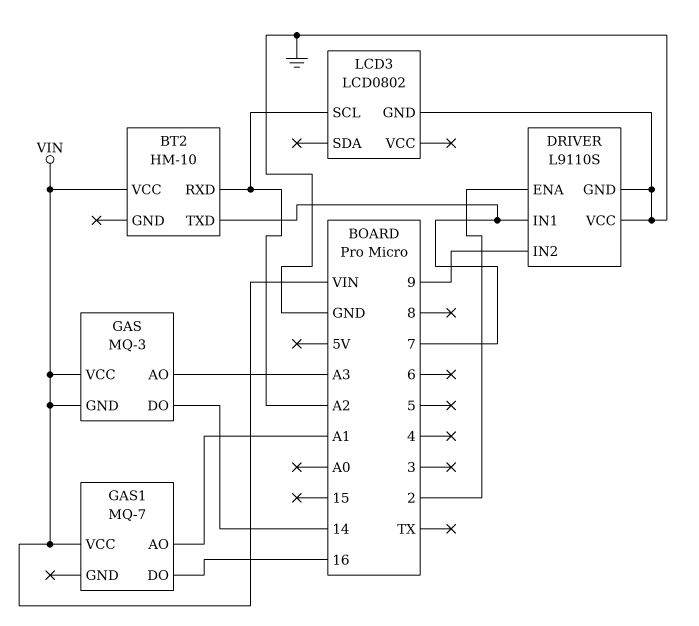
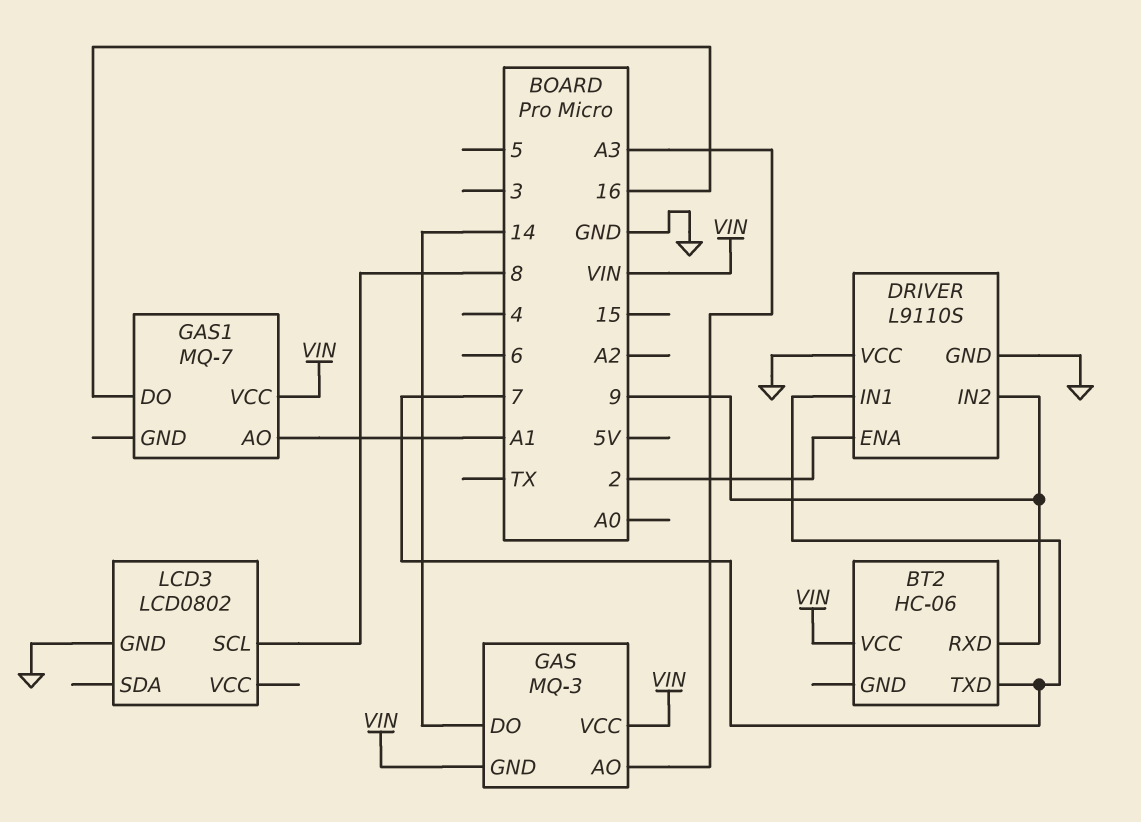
BT2: HM-10 -> HC-06
BT2 pin RXD: A2 -> 9
LCD3 pin SCL: A2 -> 8

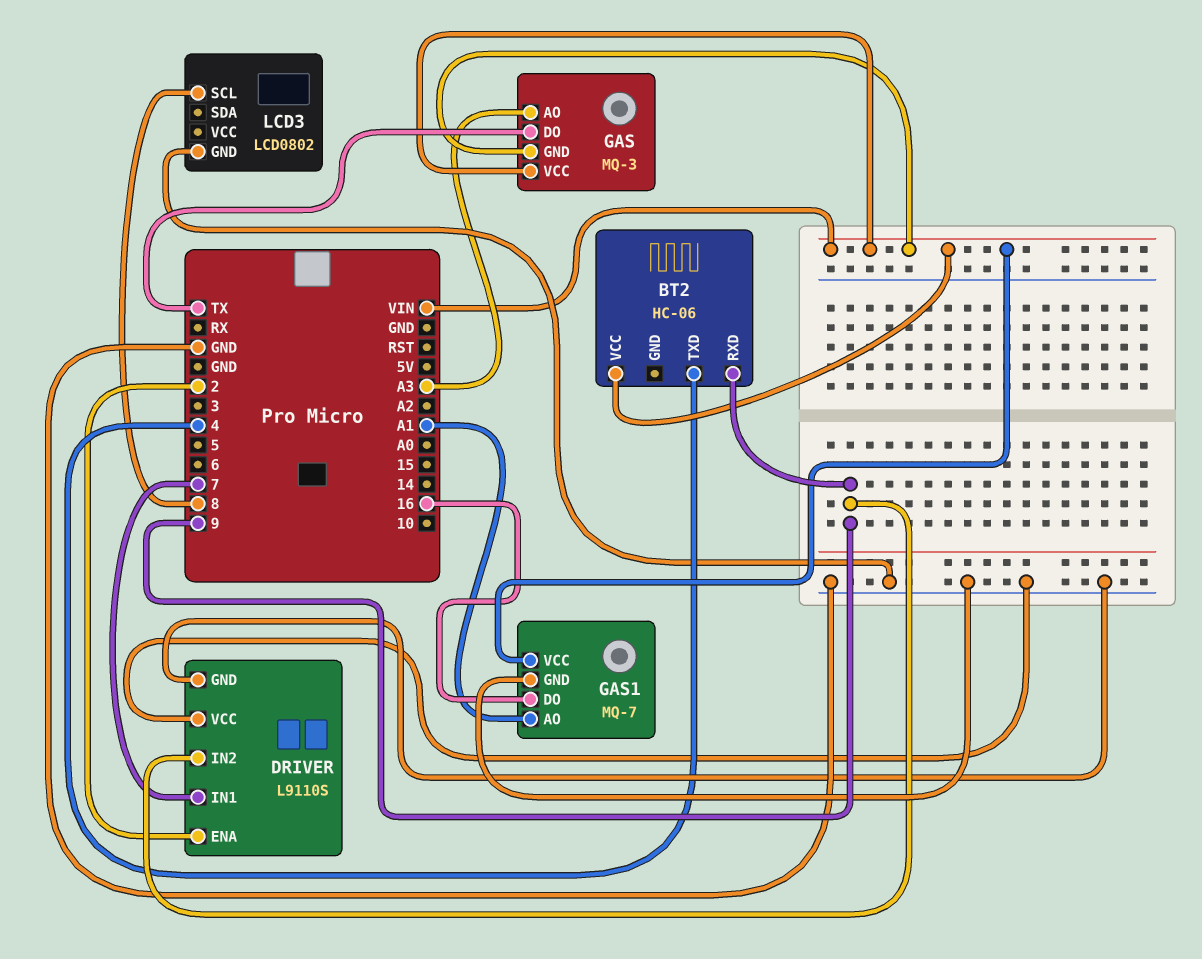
BT2 pin TXD: 7 -> 4
GAS pin DO: 14 -> TX
GAS1 pin GND: none -> GND

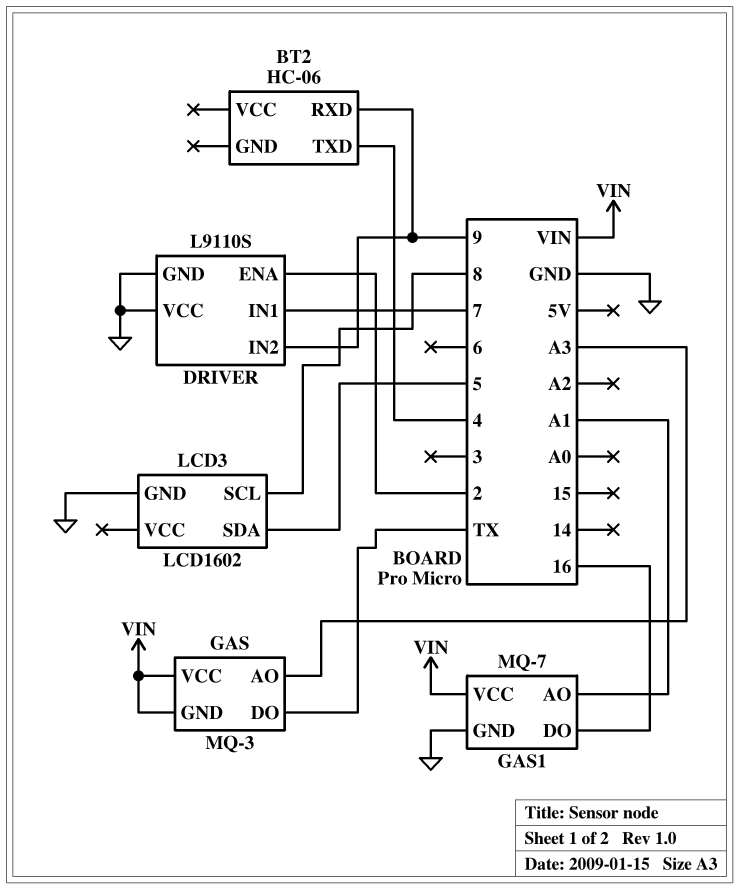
BT2 pin VCC: VIN -> none
LCD3: LCD0802 -> LCD1602
LCD3 pin SDA: none -> 5

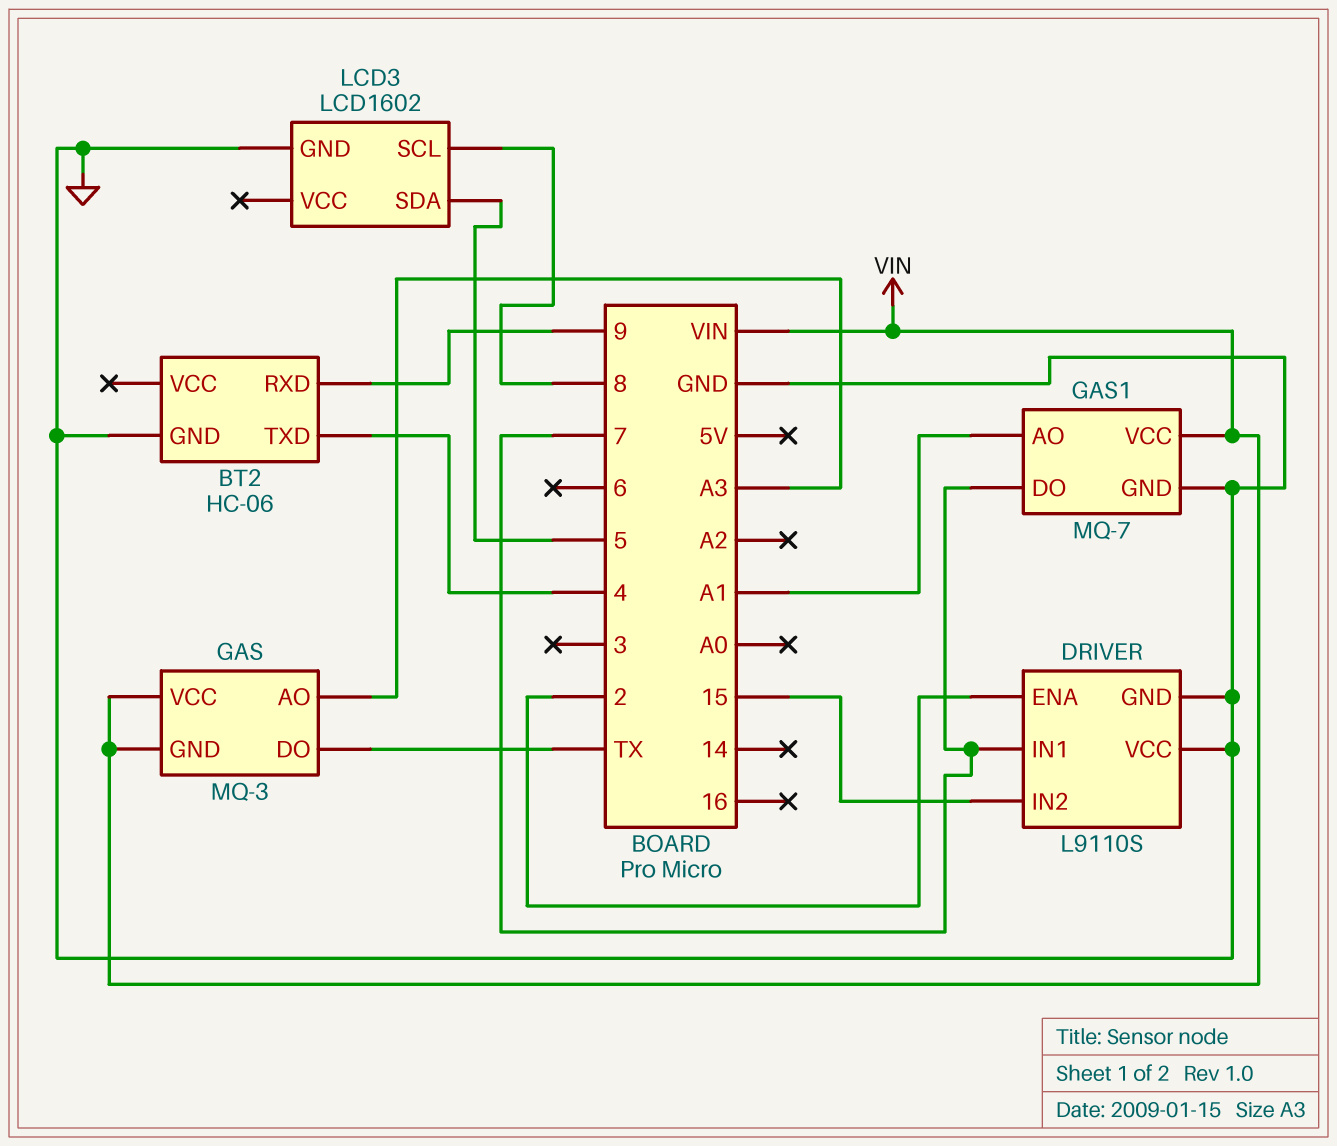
BT2 pin GND: none -> GND
DRIVER pin IN2: 9 -> 15
GAS1 pin DO: 16 -> 7

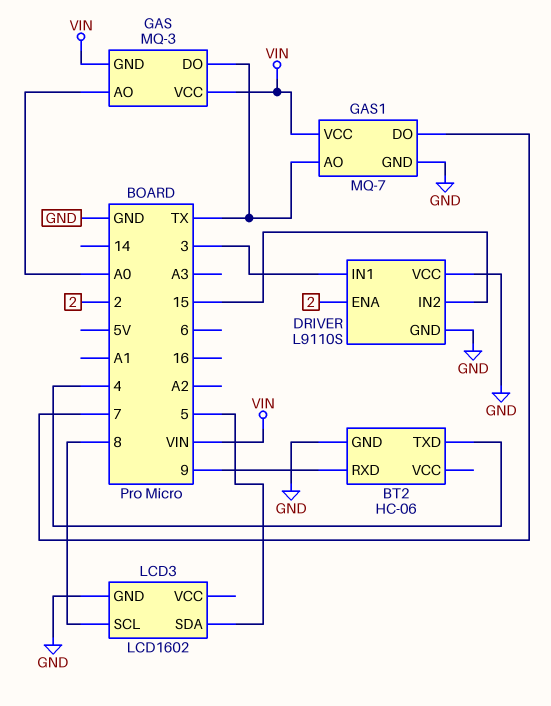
DRIVER pin IN1: 7 -> 3
GAS pin AO: A3 -> A0
GAS1 pin AO: A1 -> TX

